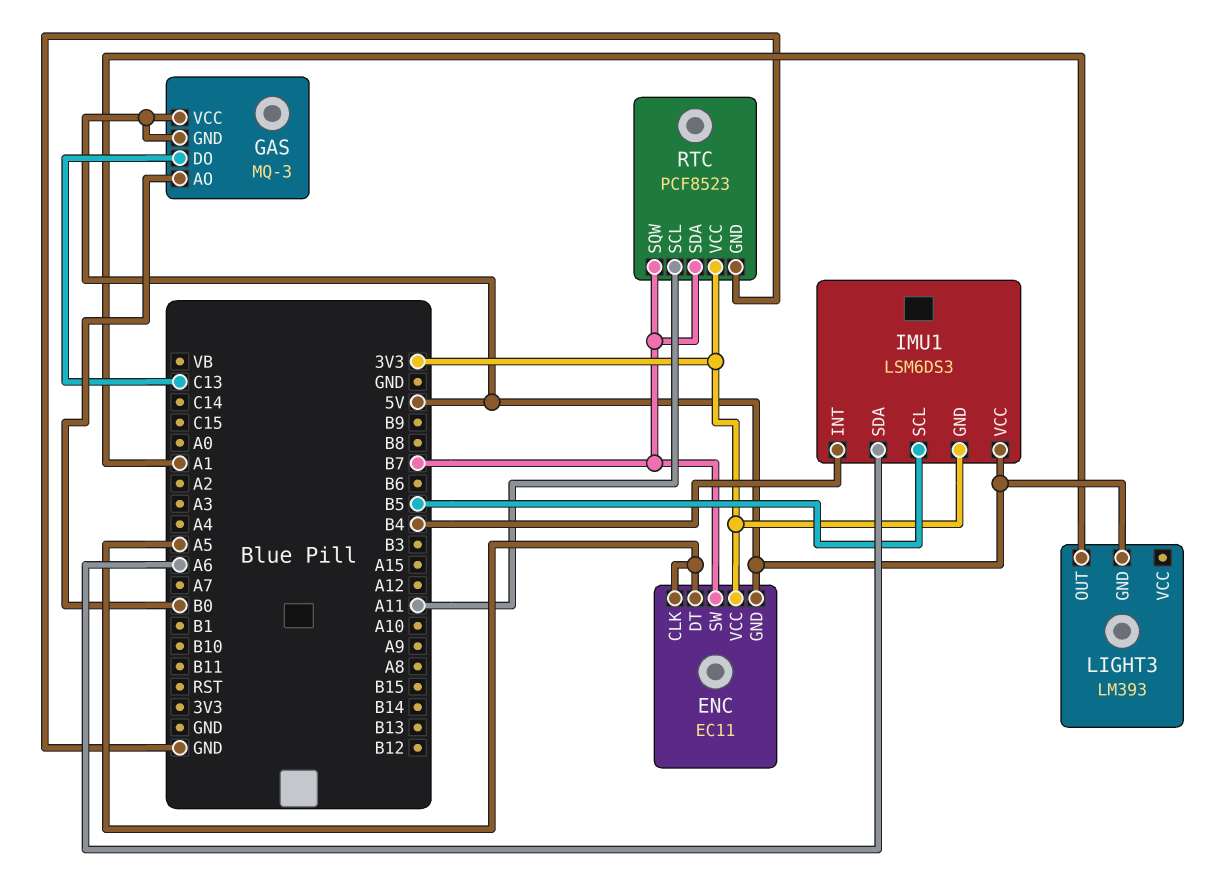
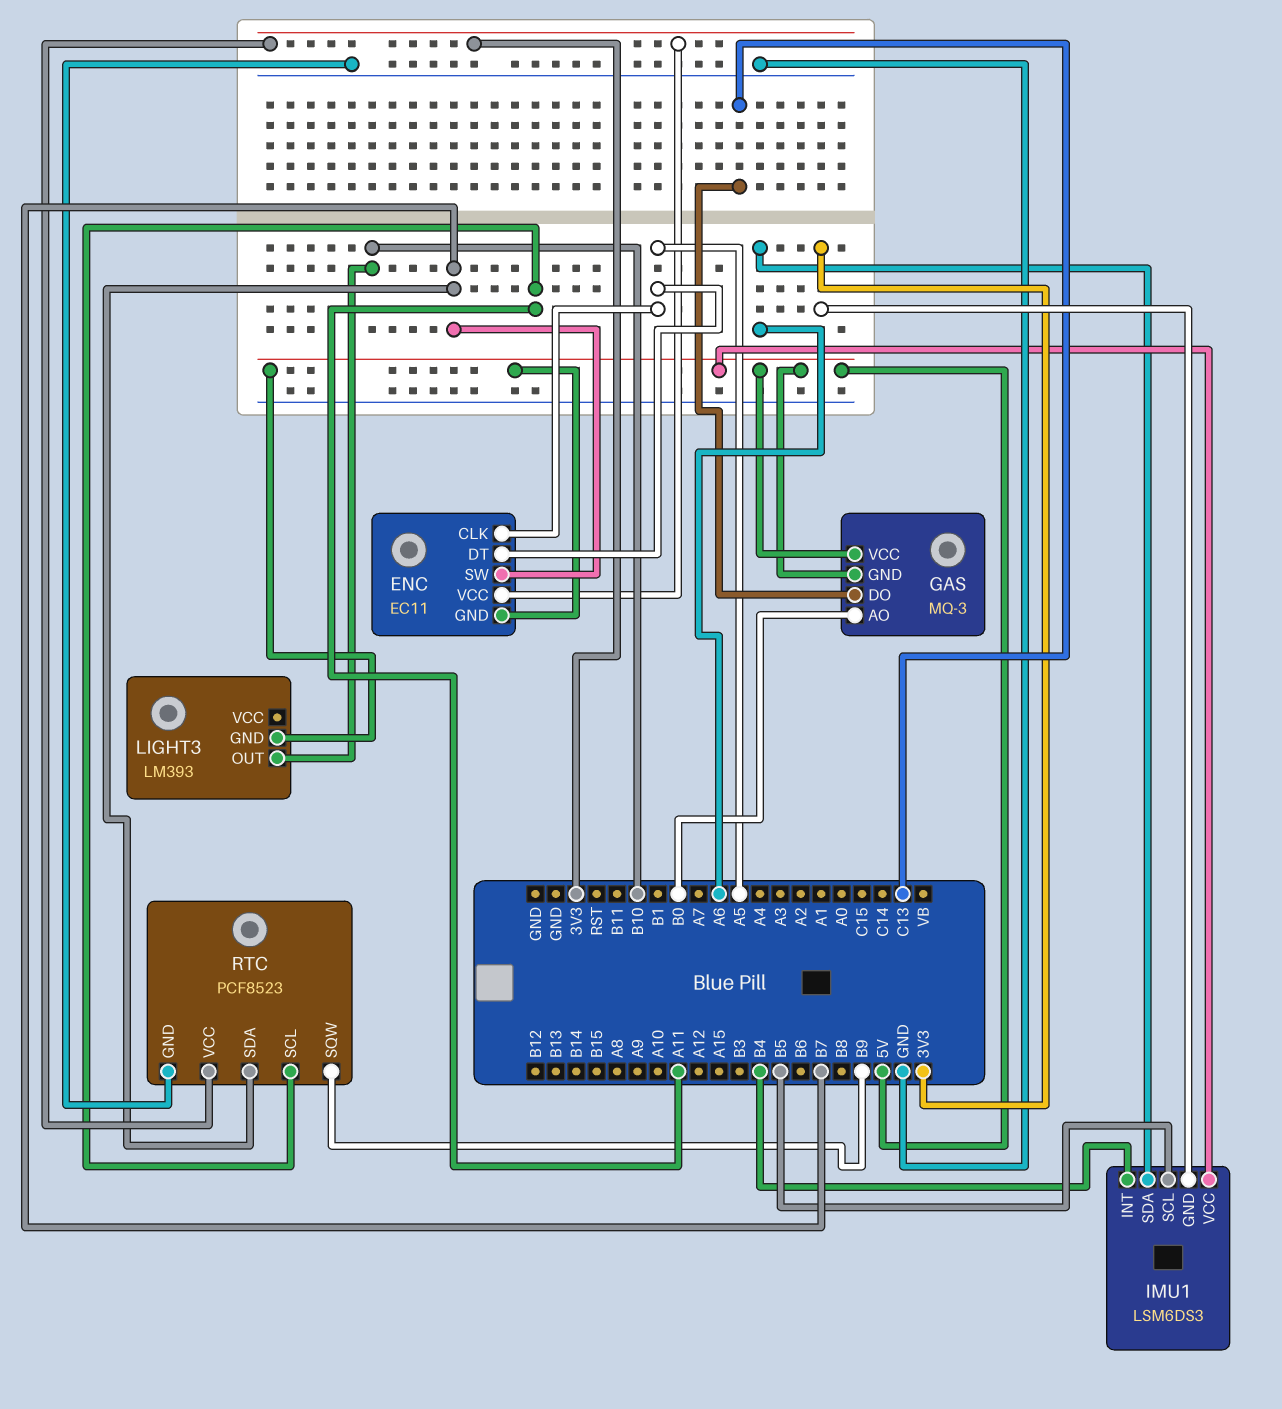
LIGHT3 pin OUT: A1 -> B10
RTC pin SQW: B7 -> B9

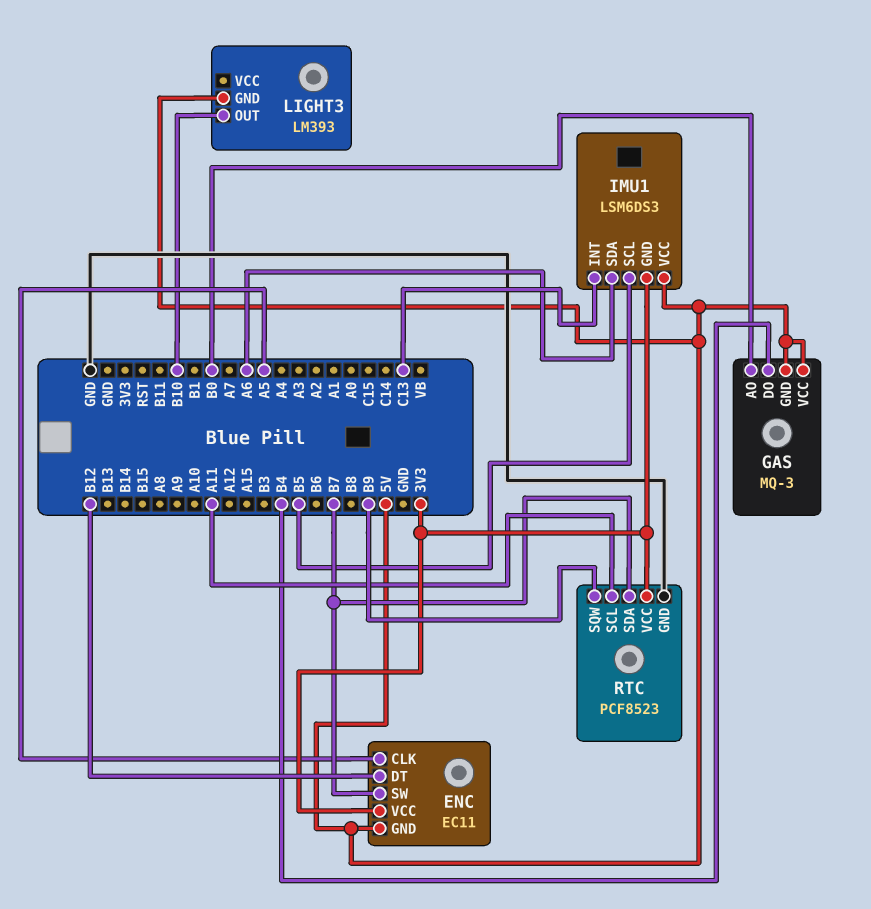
ENC pin DT: A5 -> B12
GAS pin DO: C13 -> B4
IMU1 pin INT: B4 -> C13

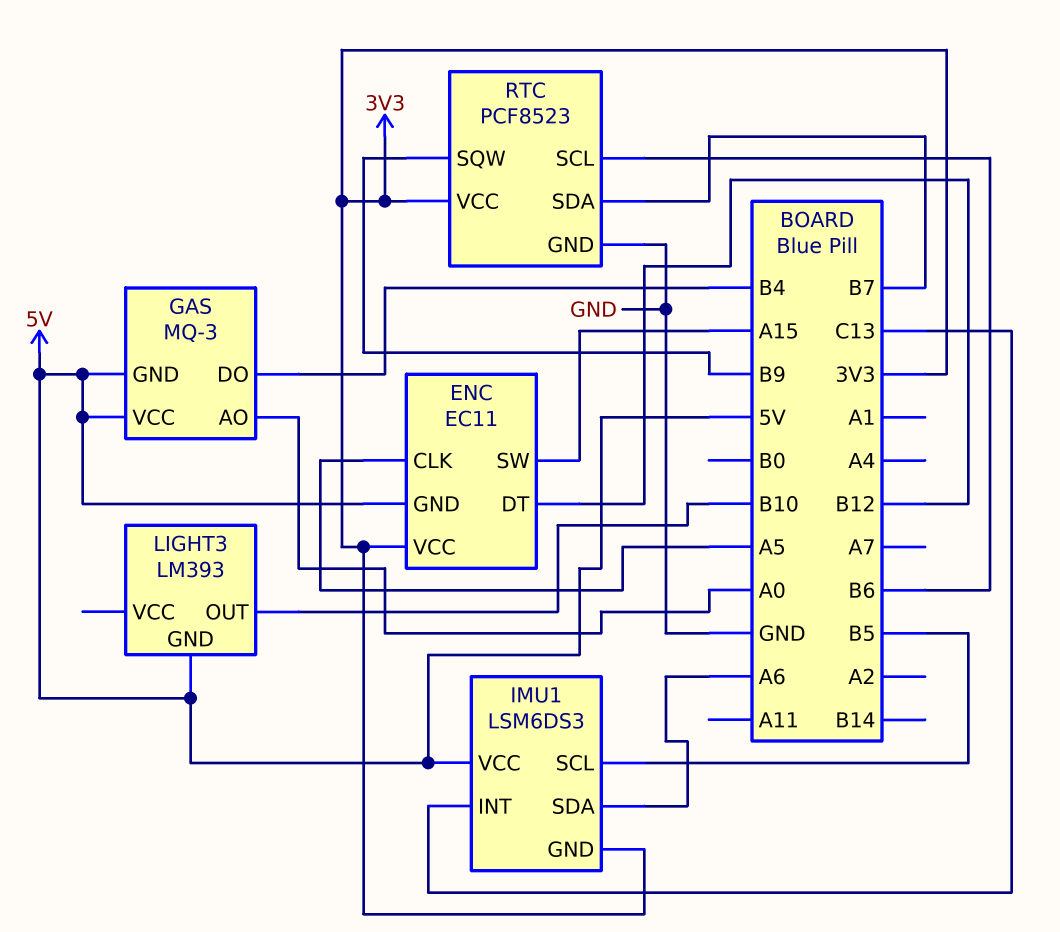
ENC pin SW: B7 -> A15
GAS pin AO: B0 -> A0
RTC pin SCL: A11 -> B6

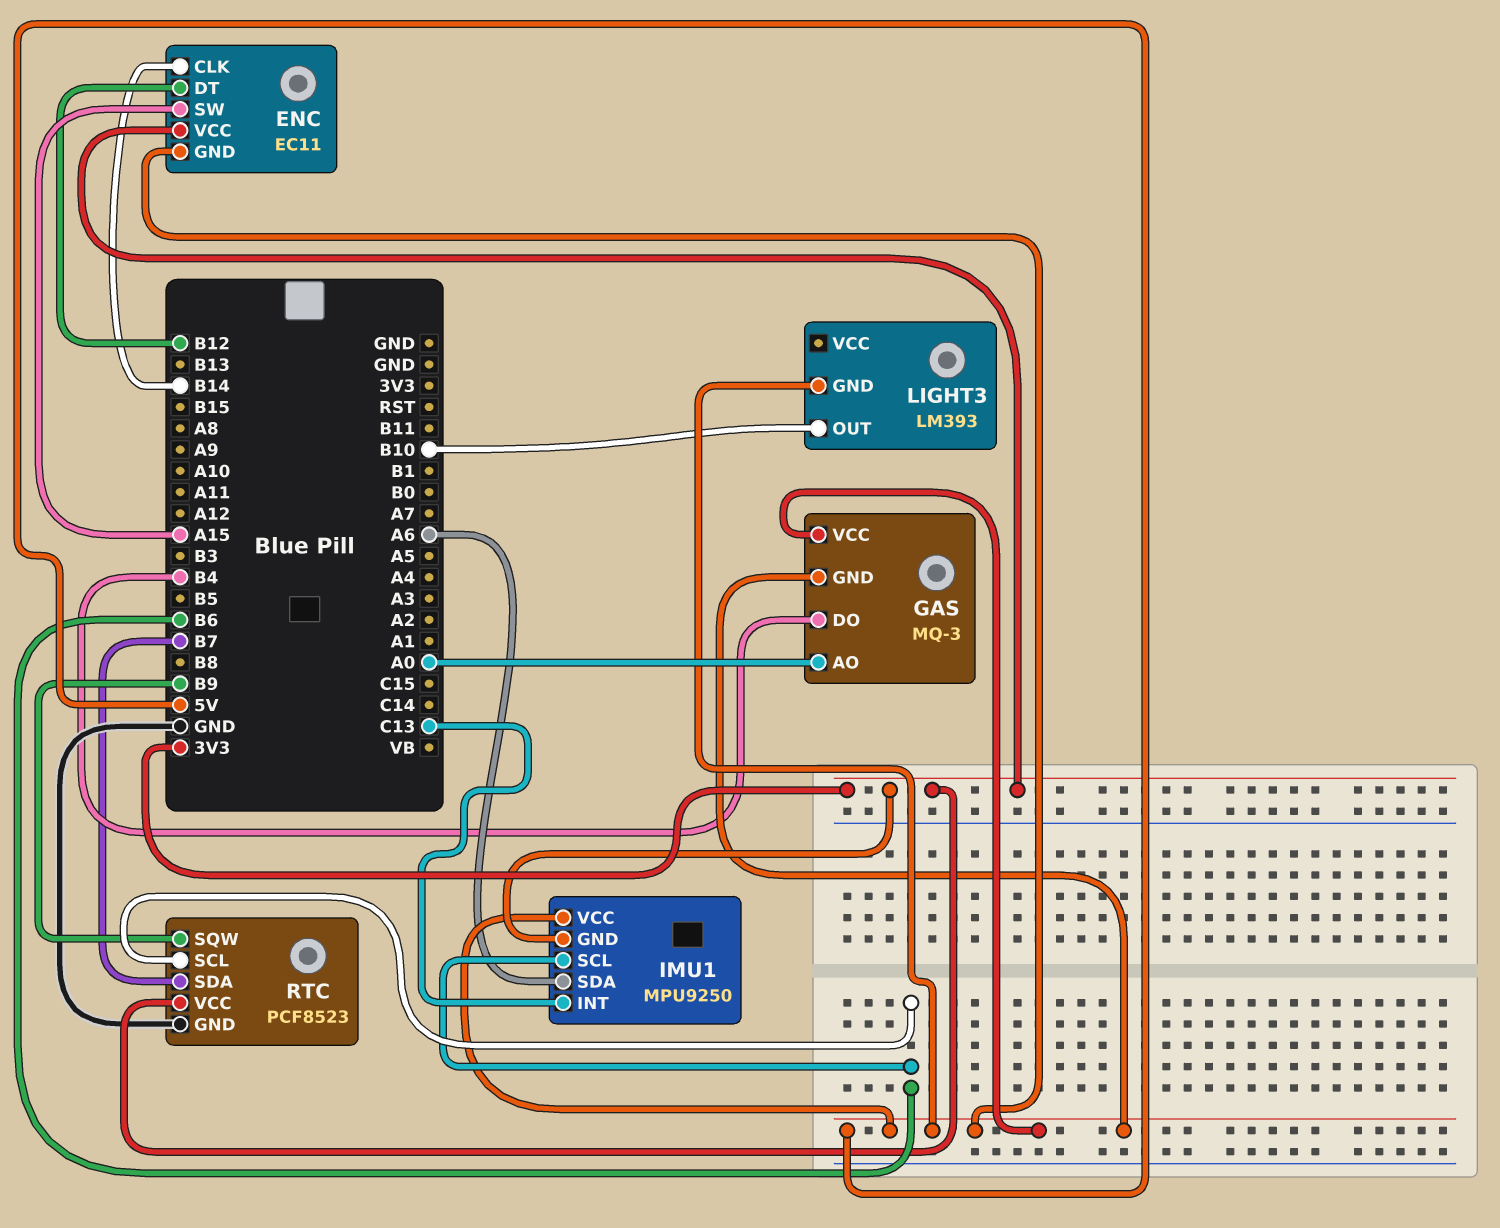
ENC pin CLK: A5 -> B14
IMU1: LSM6DS3 -> MPU9250
IMU1 pin SCL: B5 -> B6

